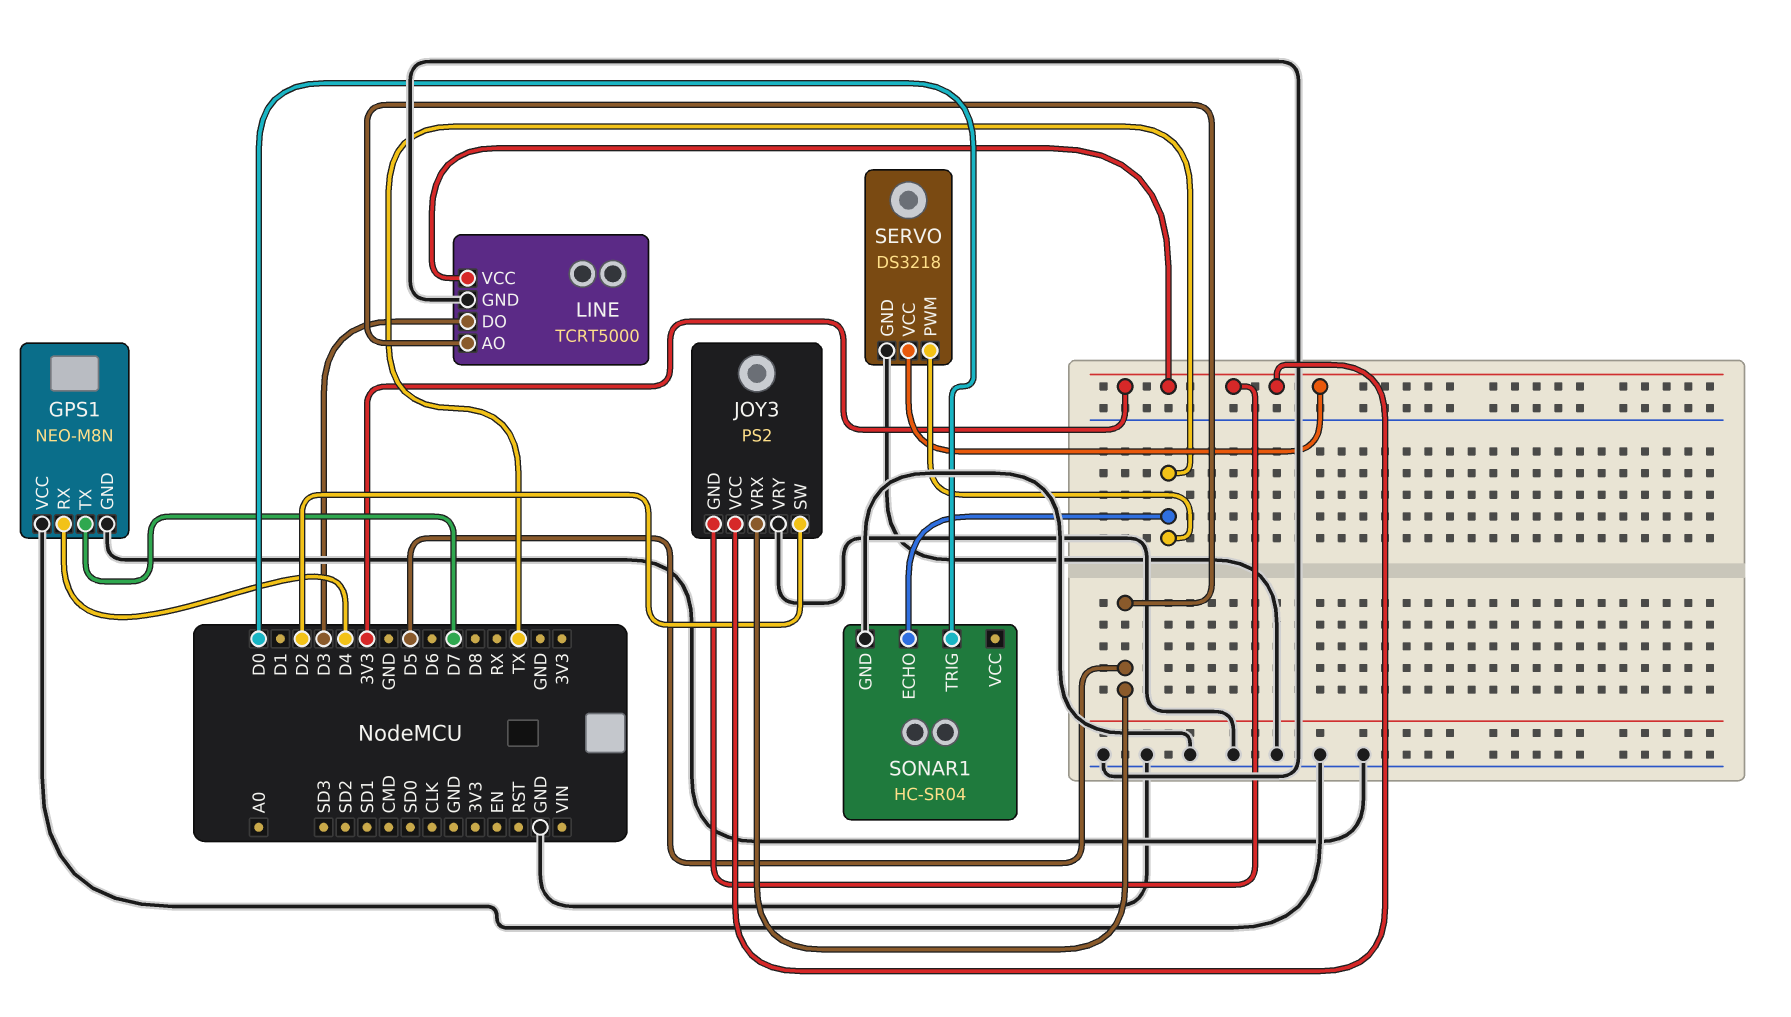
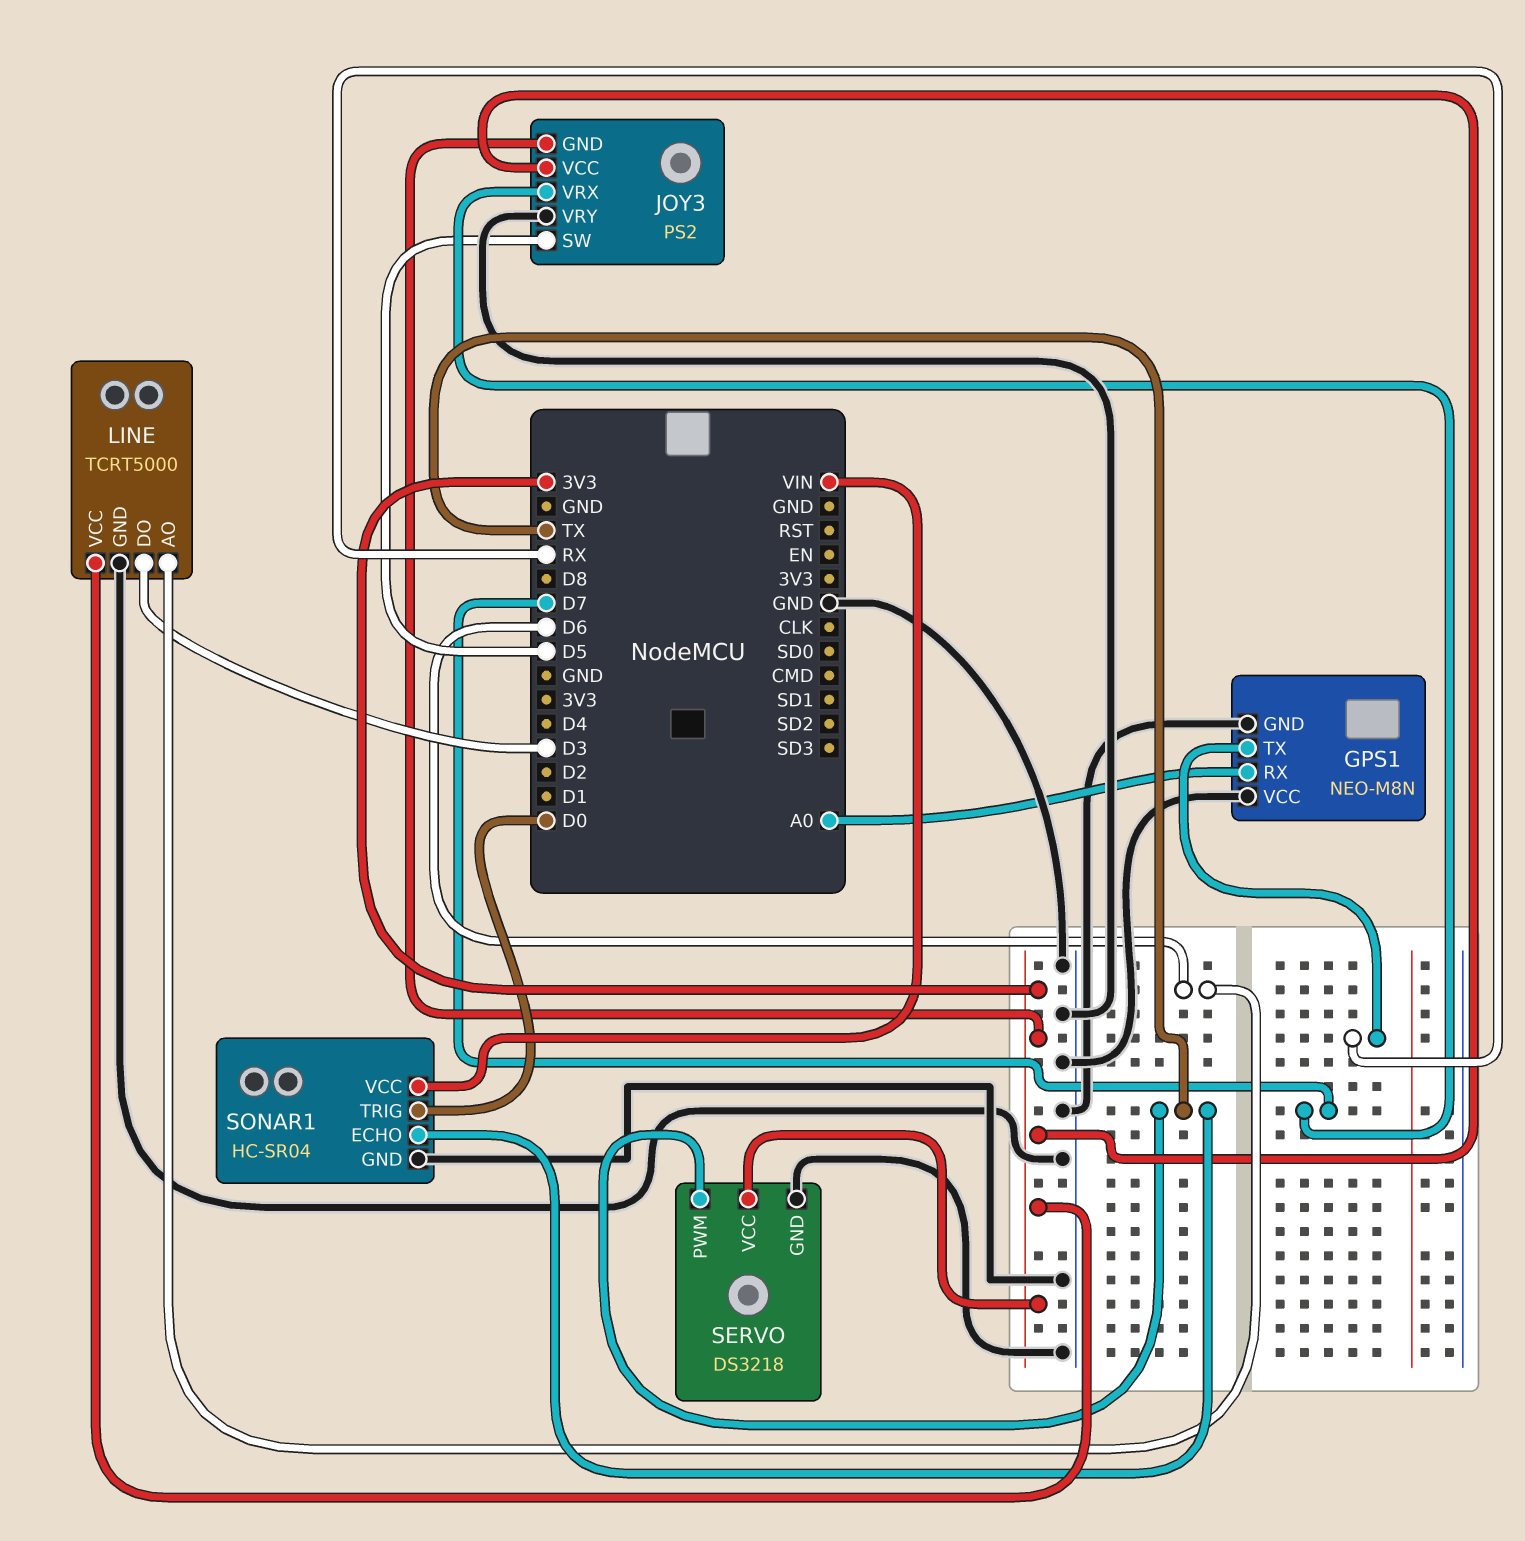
GPS1 pin RX: D4 -> A0
GPS1 pin TX: D7 -> RX
JOY3 pin SW: D2 -> D5
JOY3 pin VRX: D5 -> D7
LINE pin AO: D5 -> D6
SONAR1 pin VCC: none -> VIN

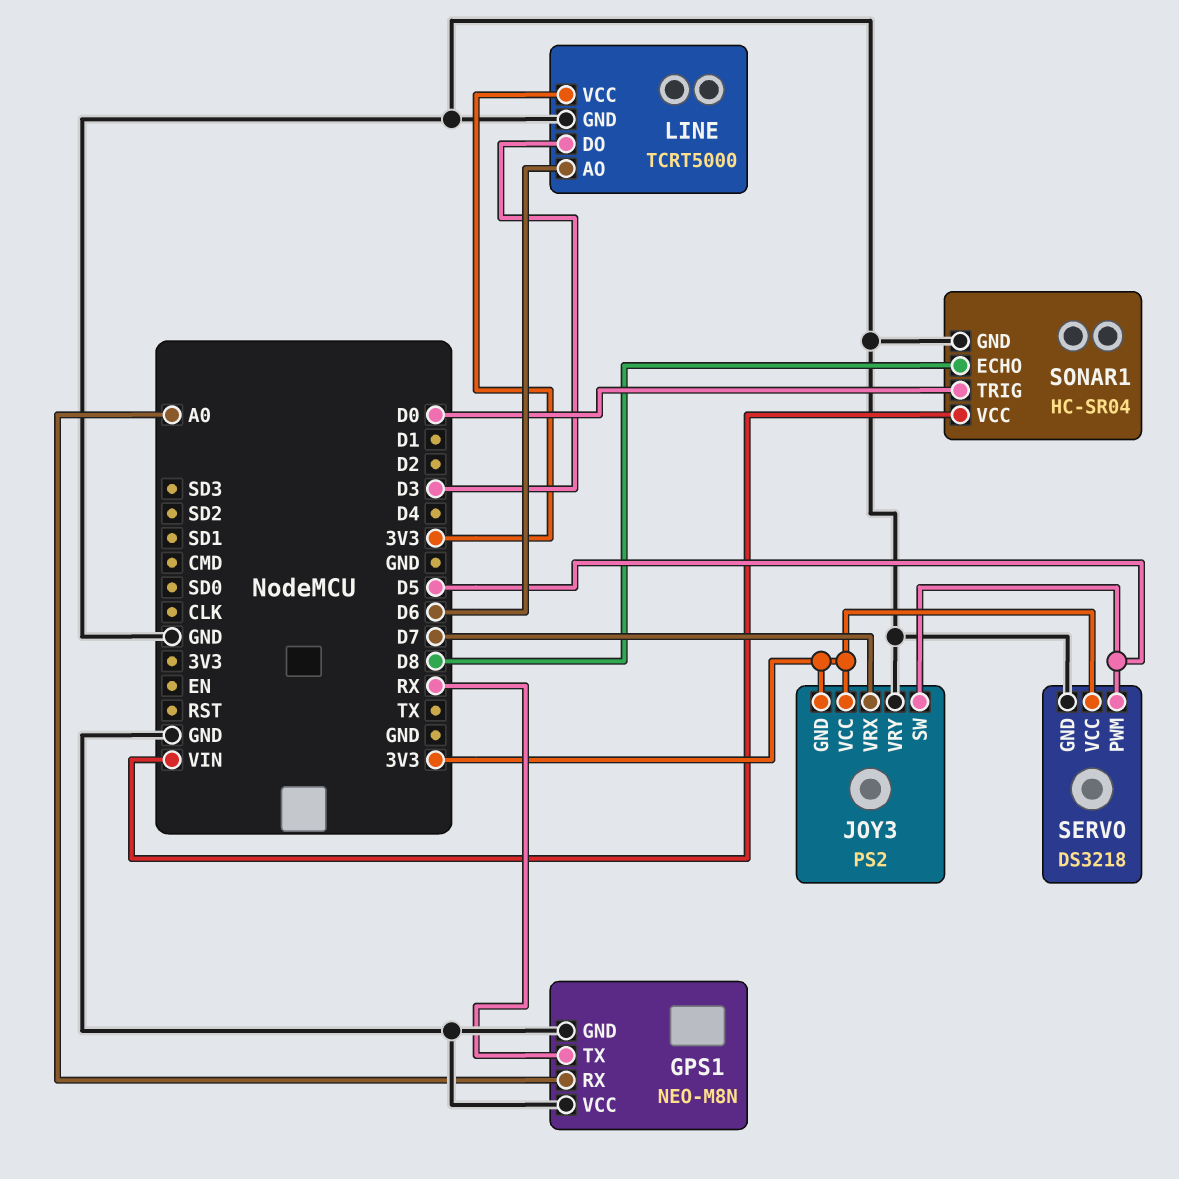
SERVO pin PWM: TX -> D5
SONAR1 pin ECHO: TX -> D8

